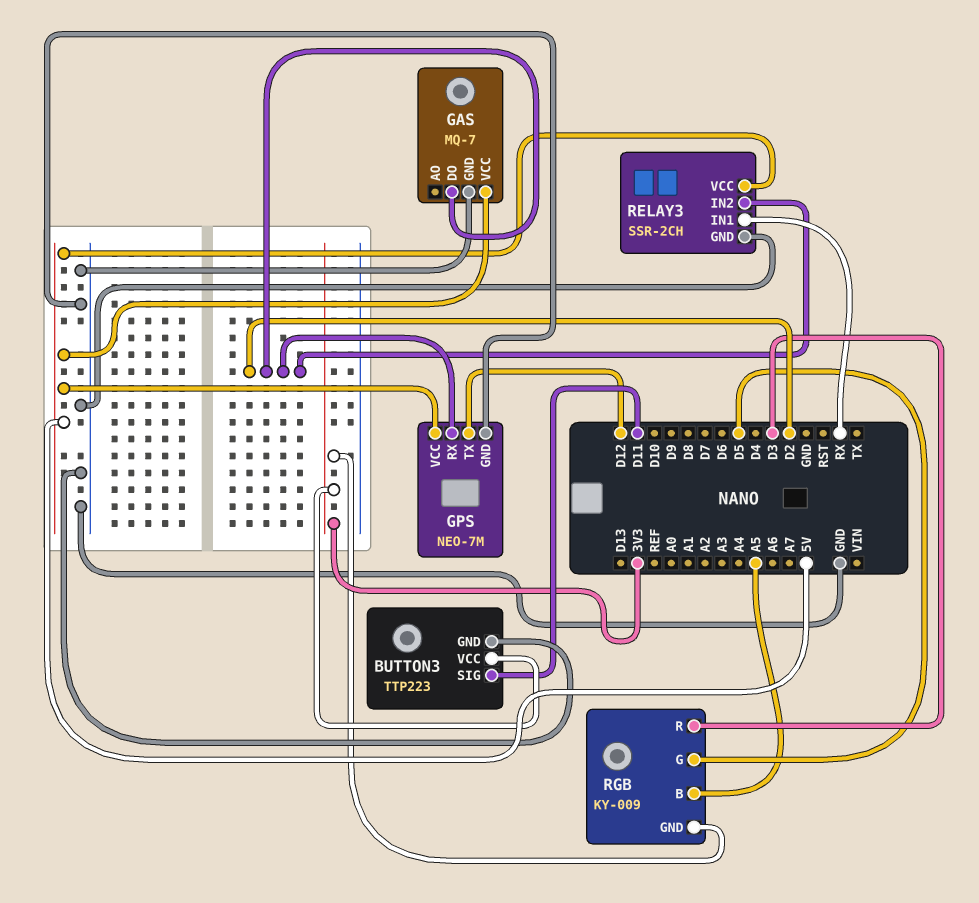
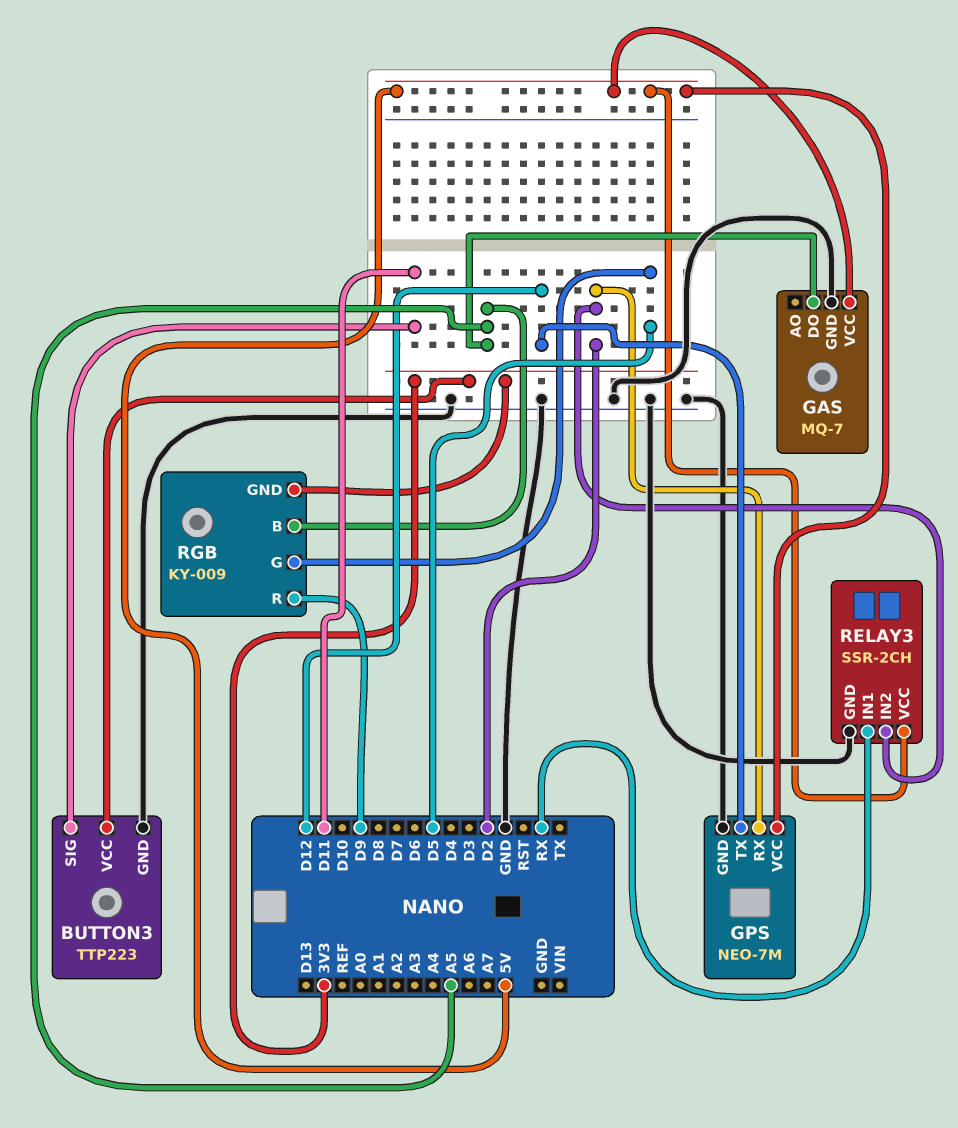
GAS pin DO: D2 -> A5
RGB pin R: D3 -> D9

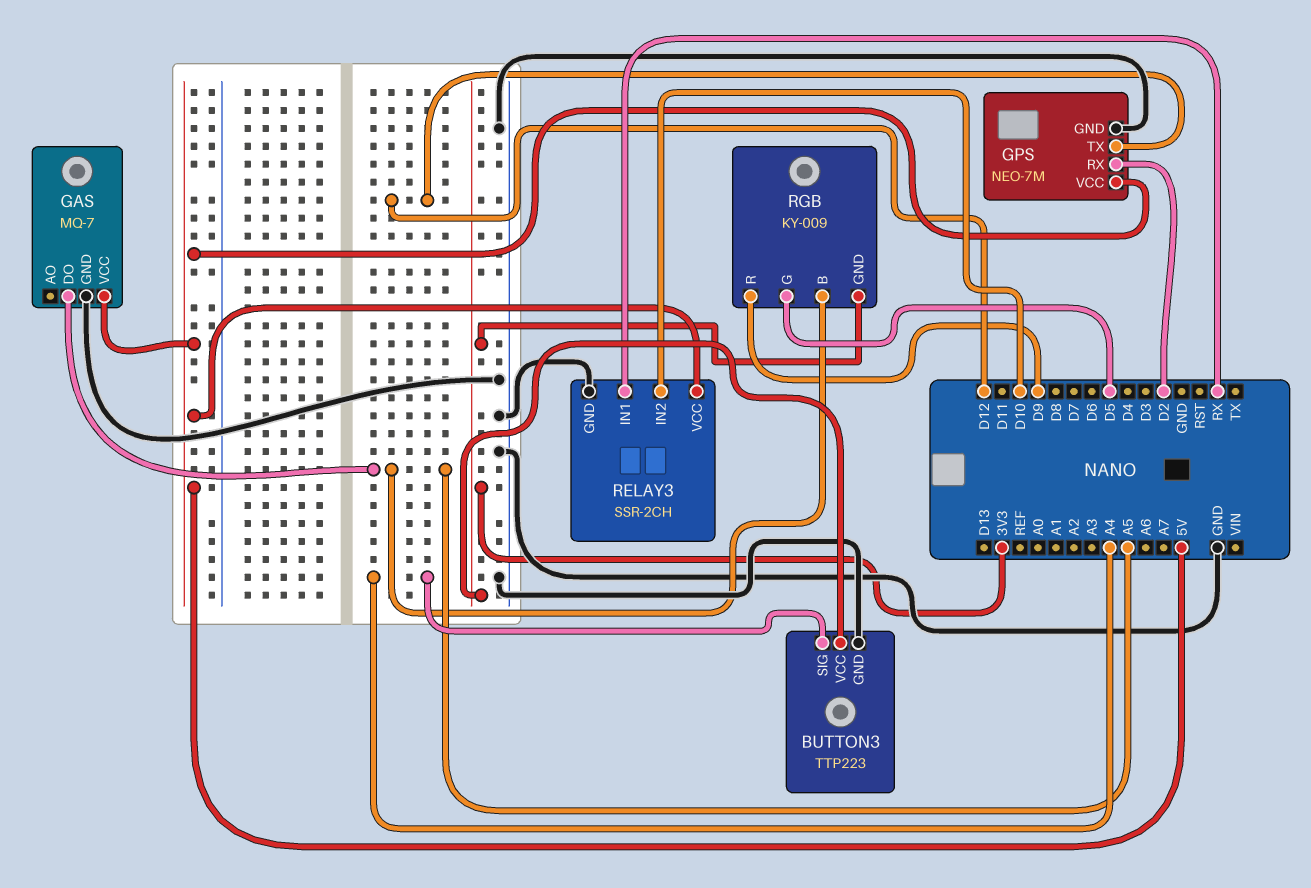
BUTTON3 pin SIG: D11 -> A4
RELAY3 pin IN2: D2 -> D10

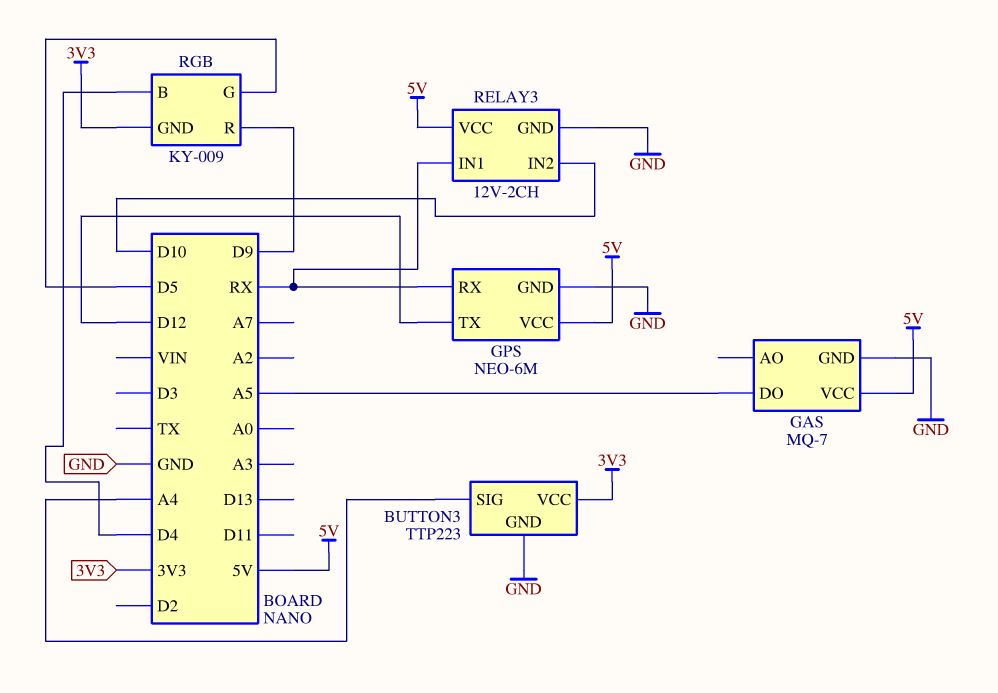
GPS: NEO-7M -> NEO-6M
GPS pin RX: D2 -> RX
RELAY3: SSR-2CH -> 12V-2CH
RGB pin B: A5 -> D4

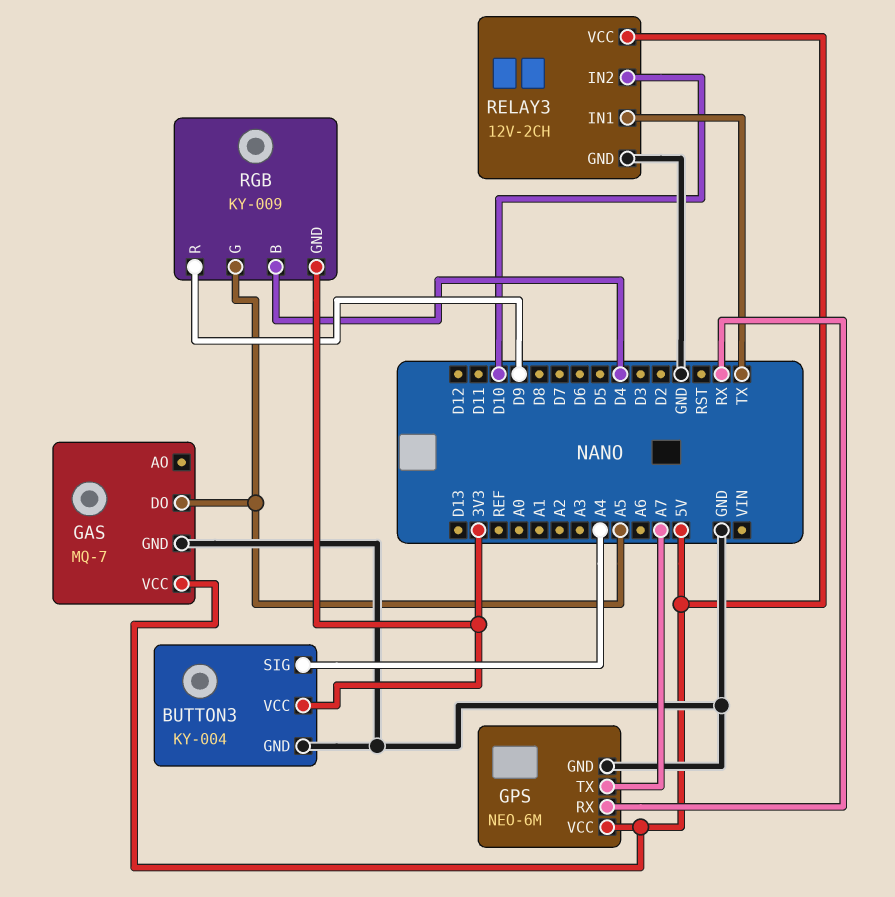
BUTTON3: TTP223 -> KY-004
GPS pin TX: D12 -> A7
RELAY3 pin IN1: RX -> TX
RGB pin G: D5 -> A5

